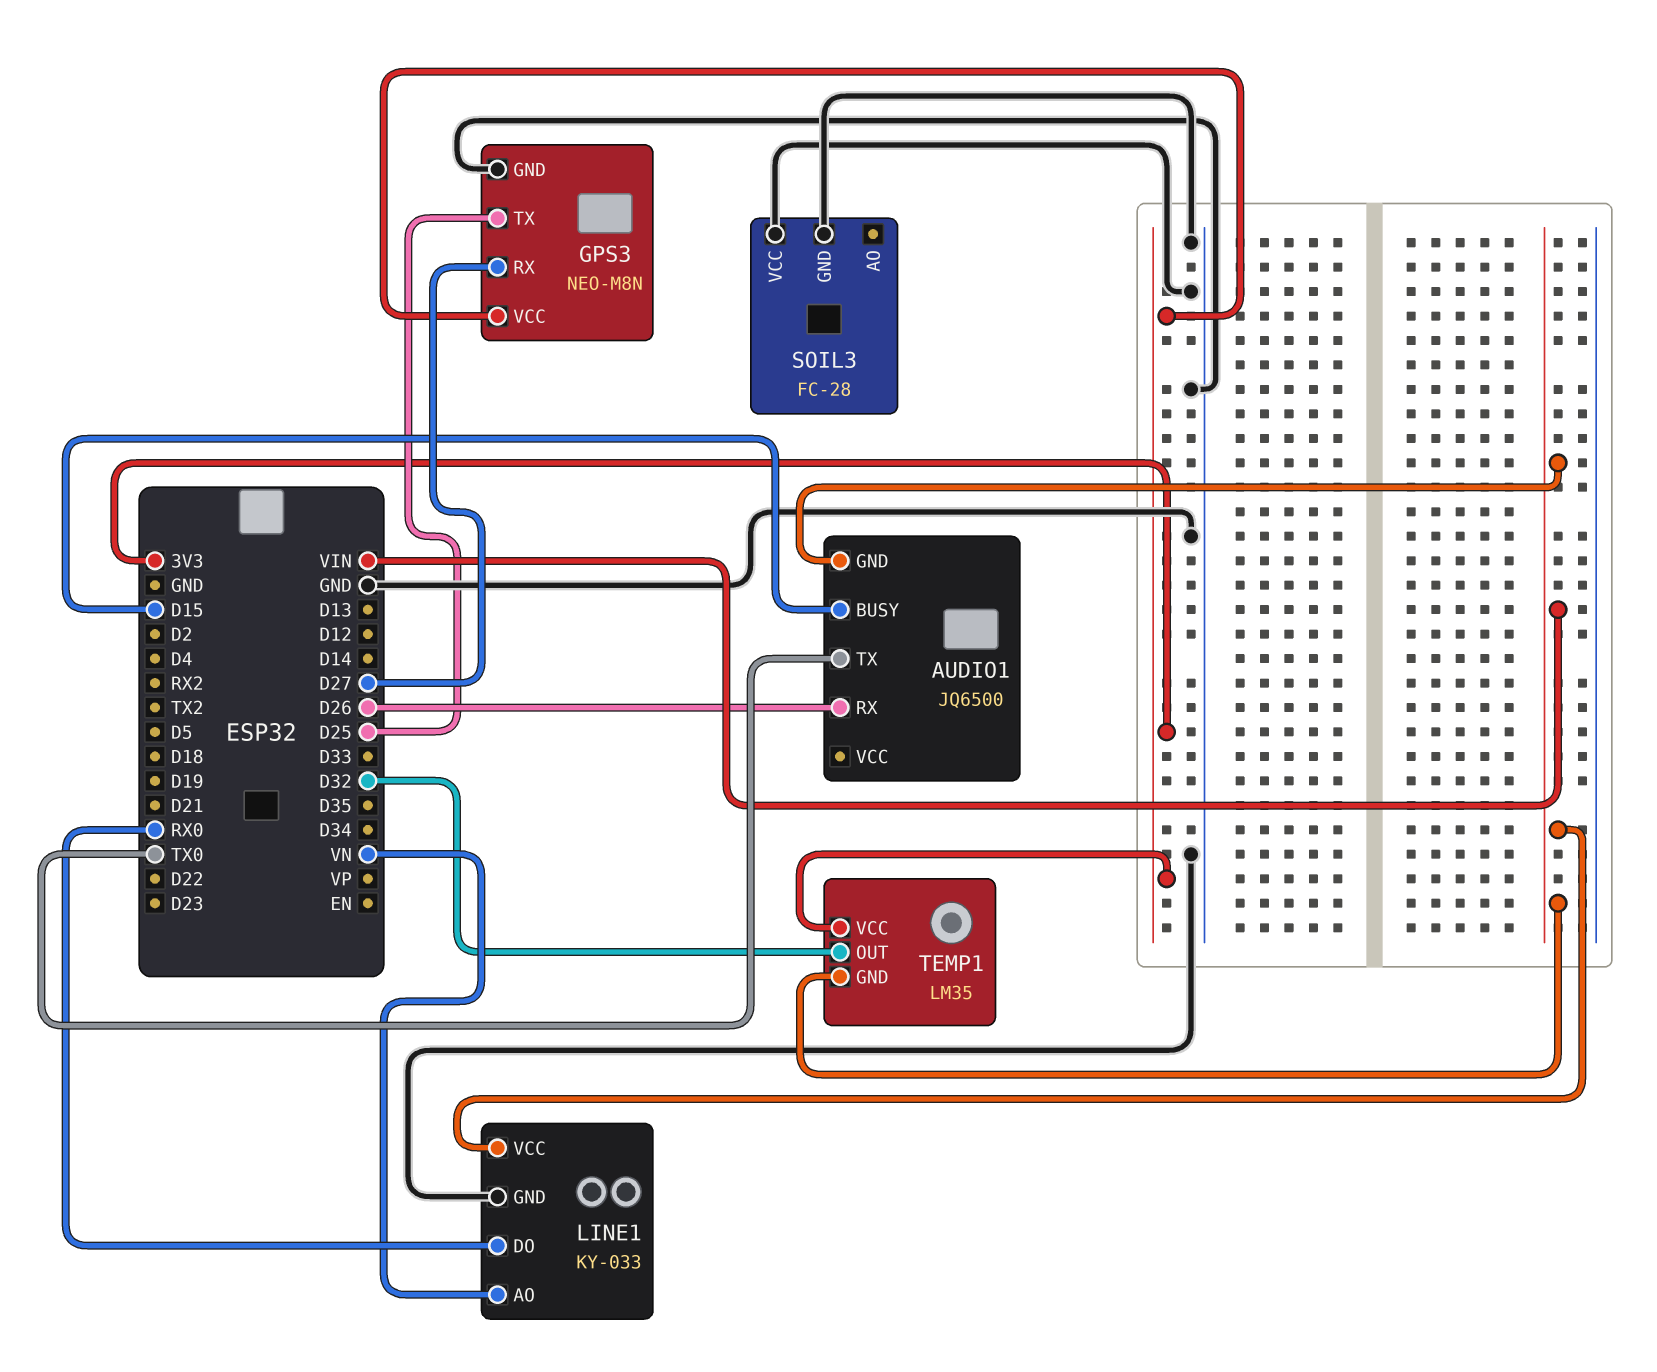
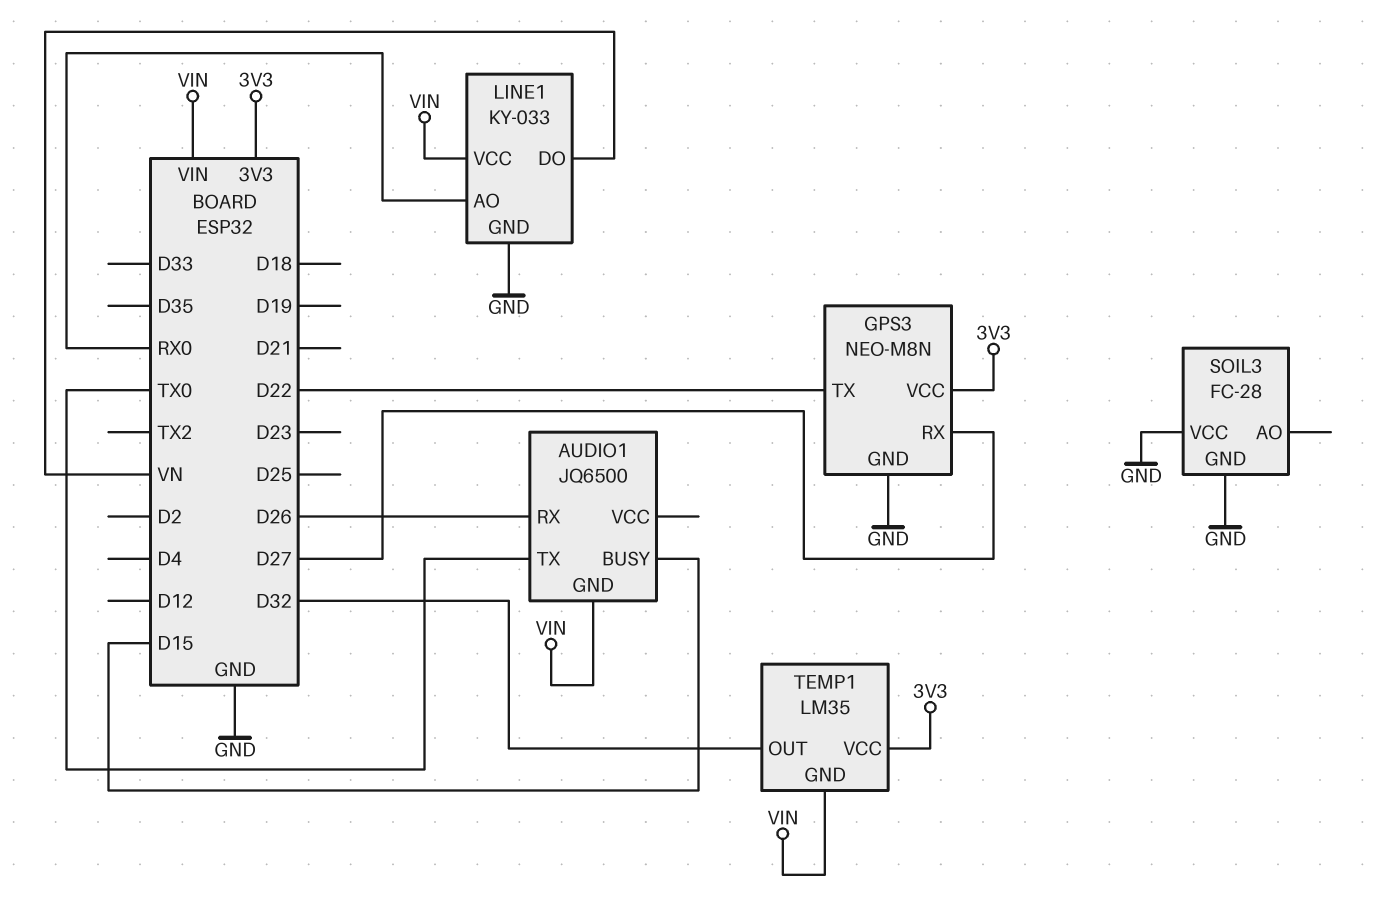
GPS3 pin TX: D25 -> D22
LINE1 pin AO: VN -> RX0
LINE1 pin DO: RX0 -> VN

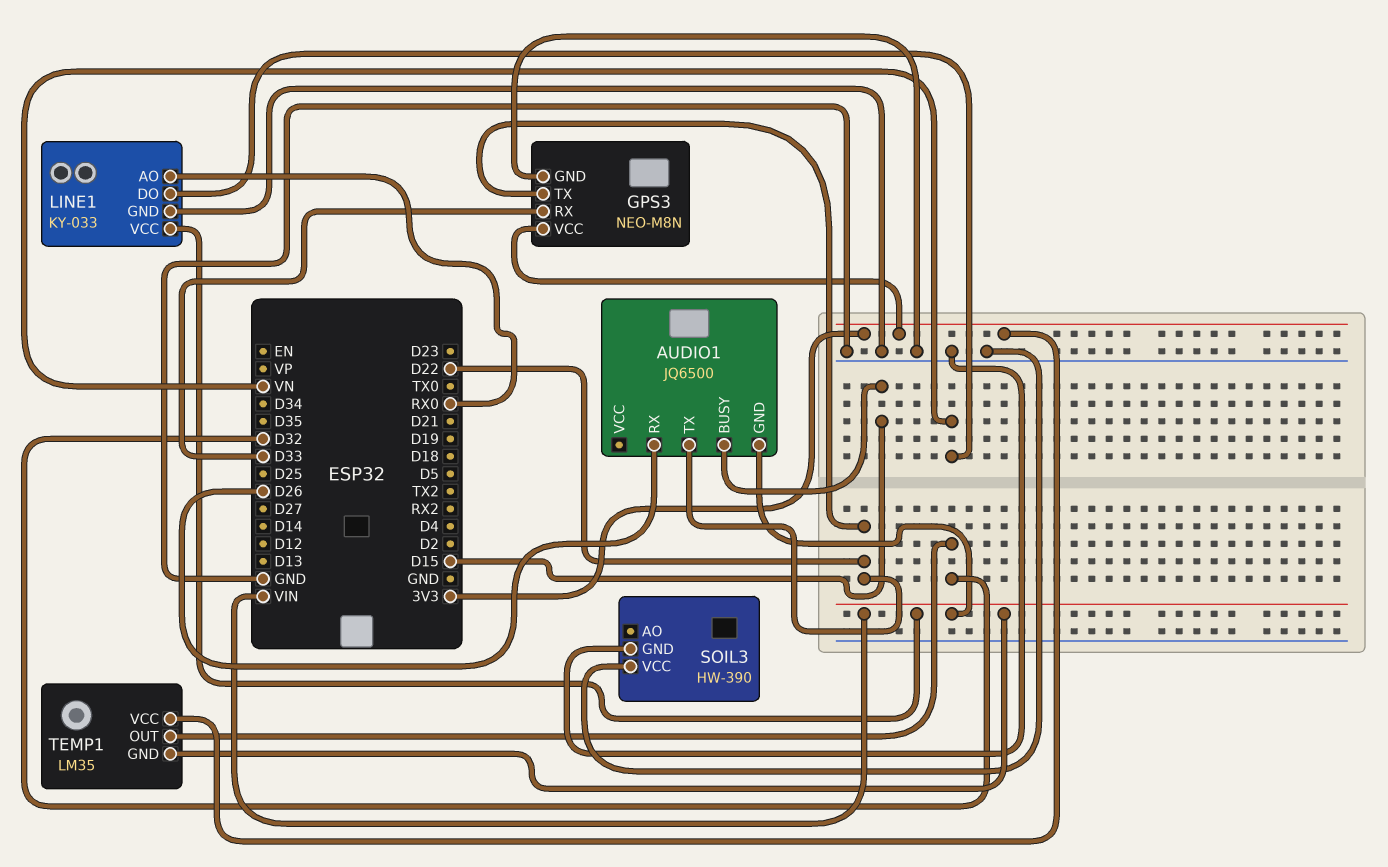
AUDIO1 pin TX: TX0 -> D22
GPS3 pin RX: D27 -> D33
SOIL3: FC-28 -> HW-390

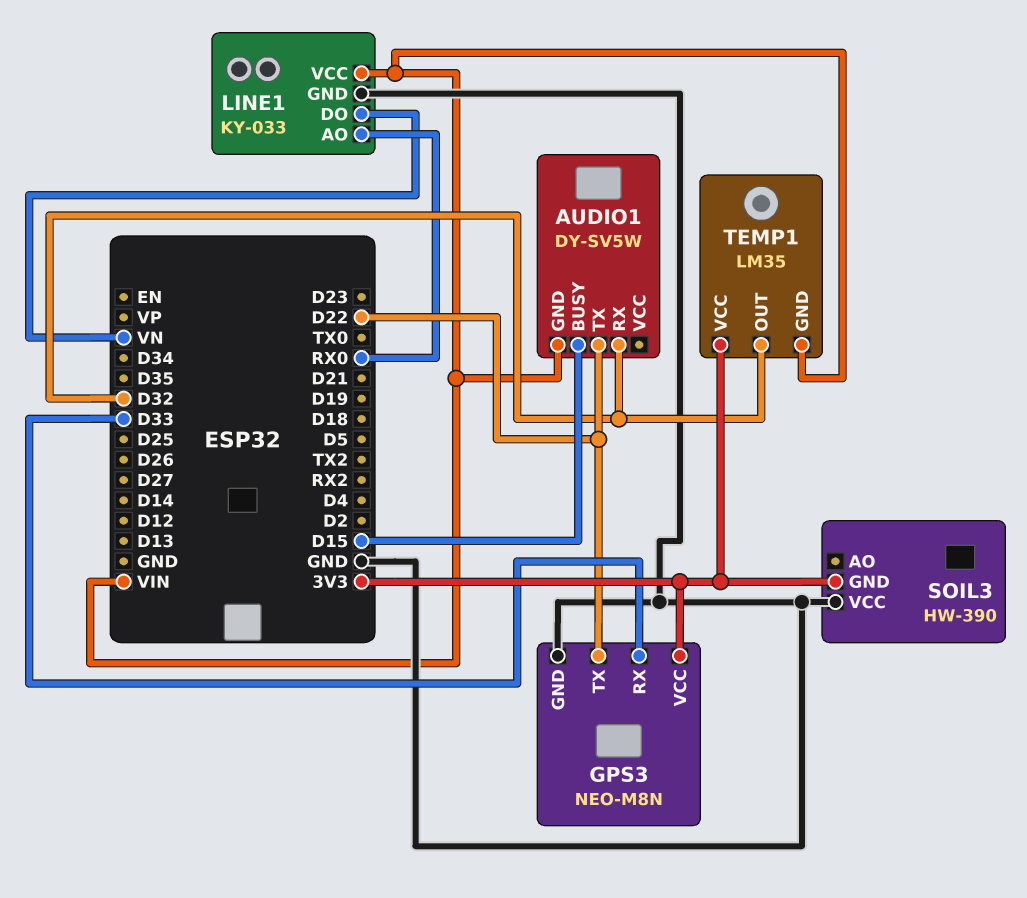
AUDIO1: JQ6500 -> DY-SV5W
AUDIO1 pin RX: D26 -> D32
SOIL3 pin GND: GND -> 3V3

